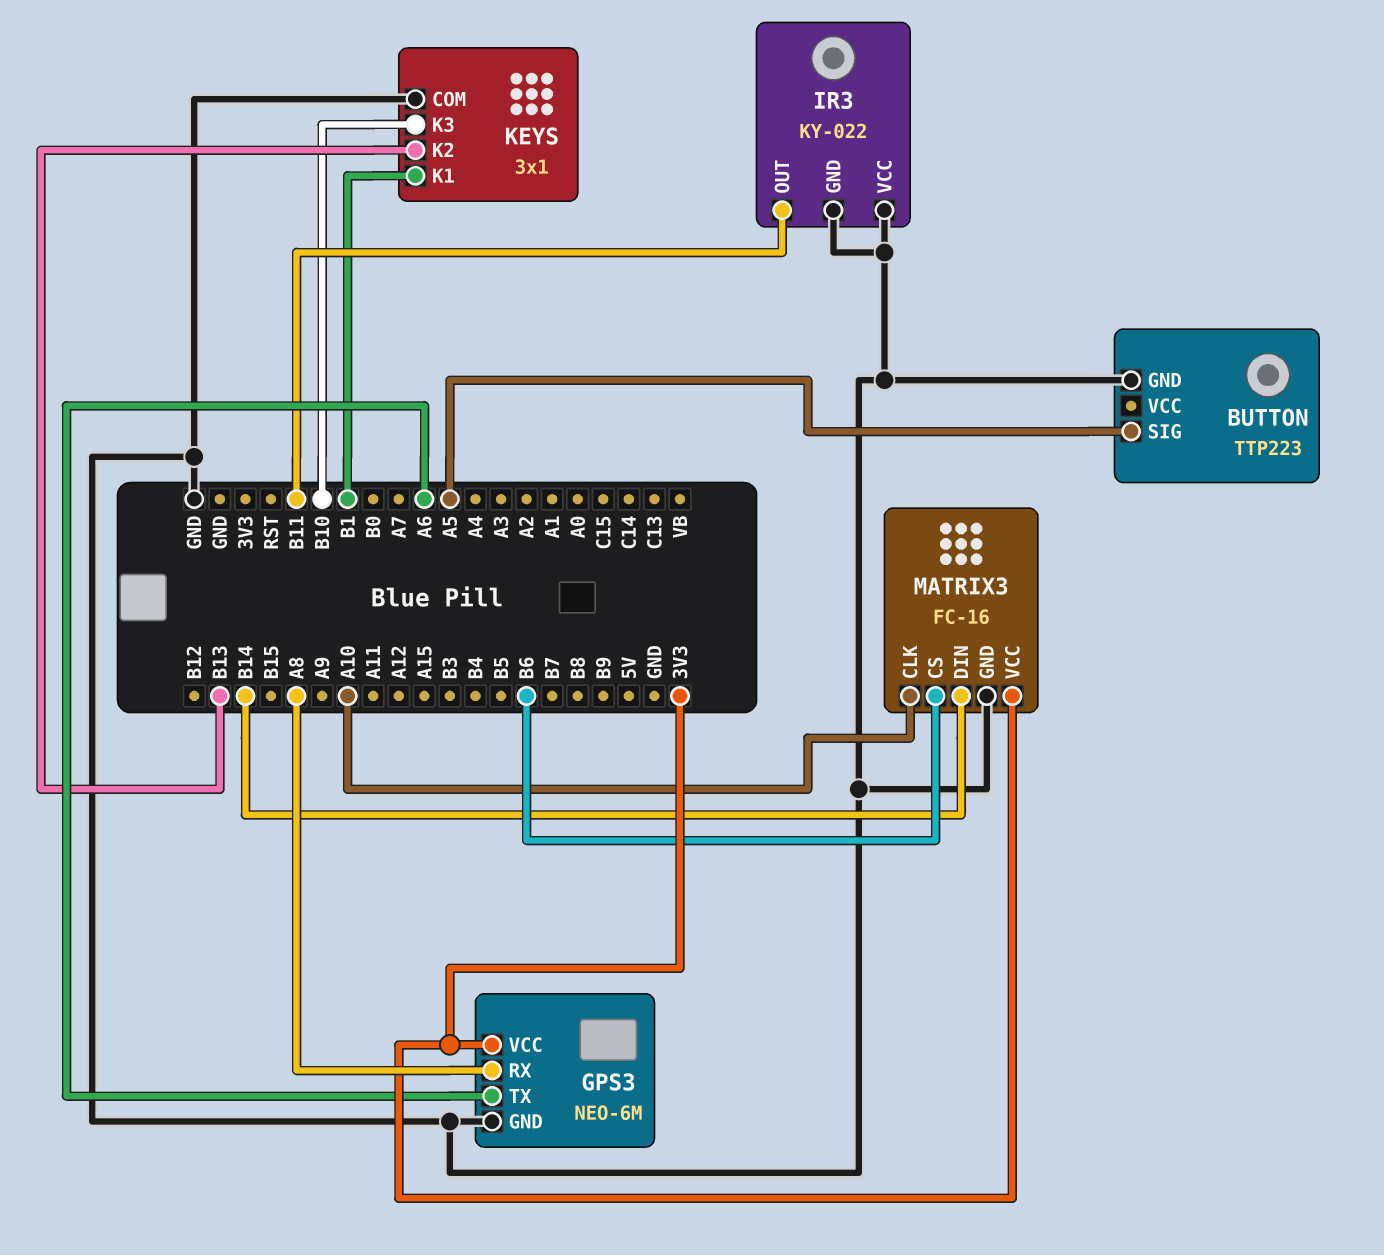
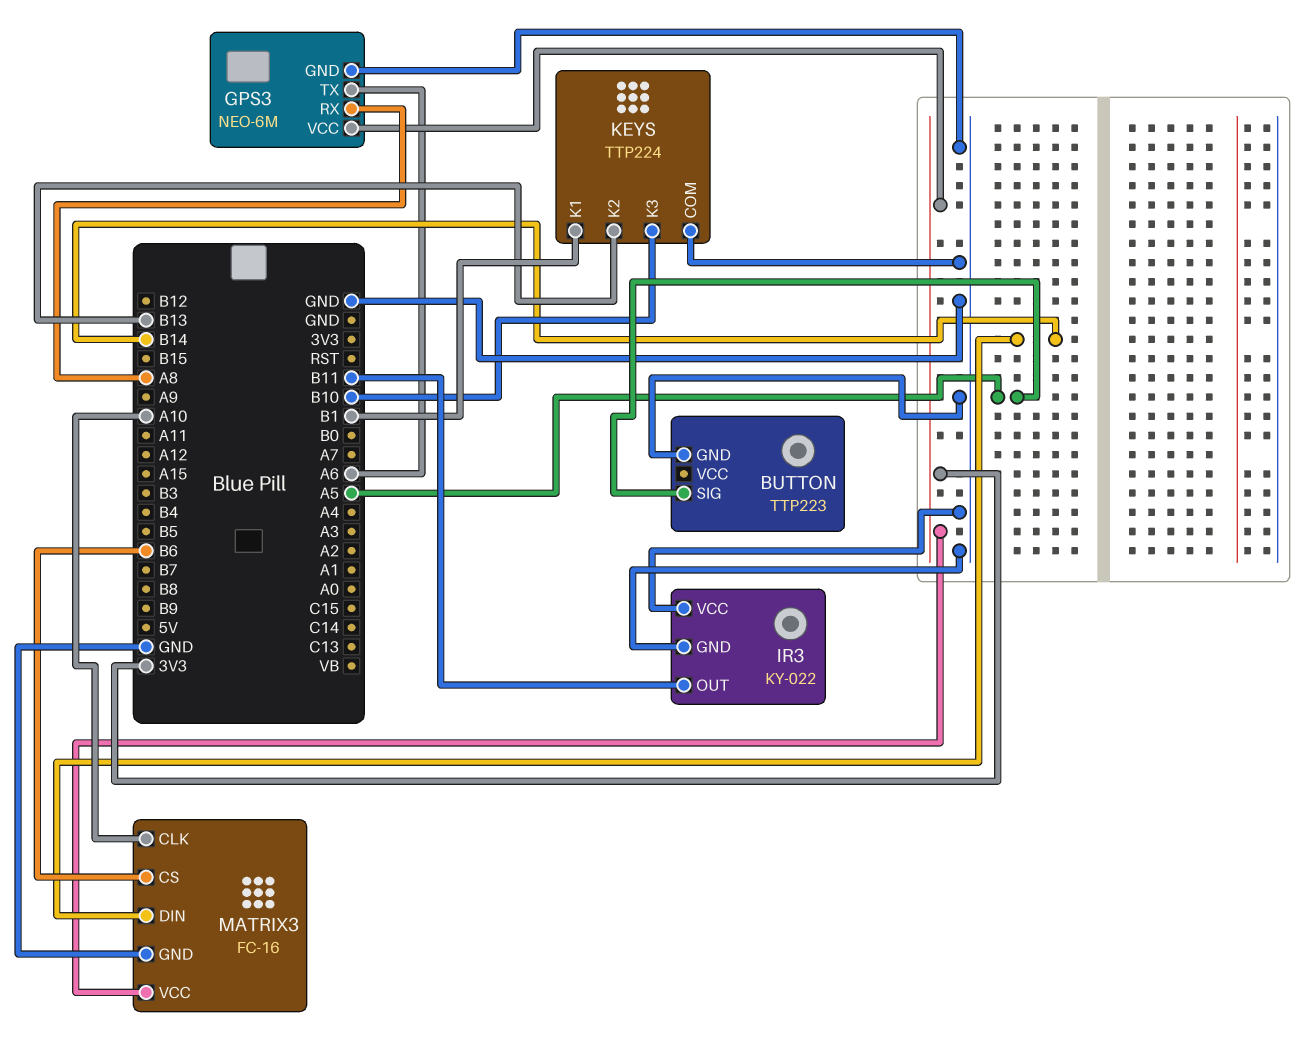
KEYS: 3x1 -> TTP224

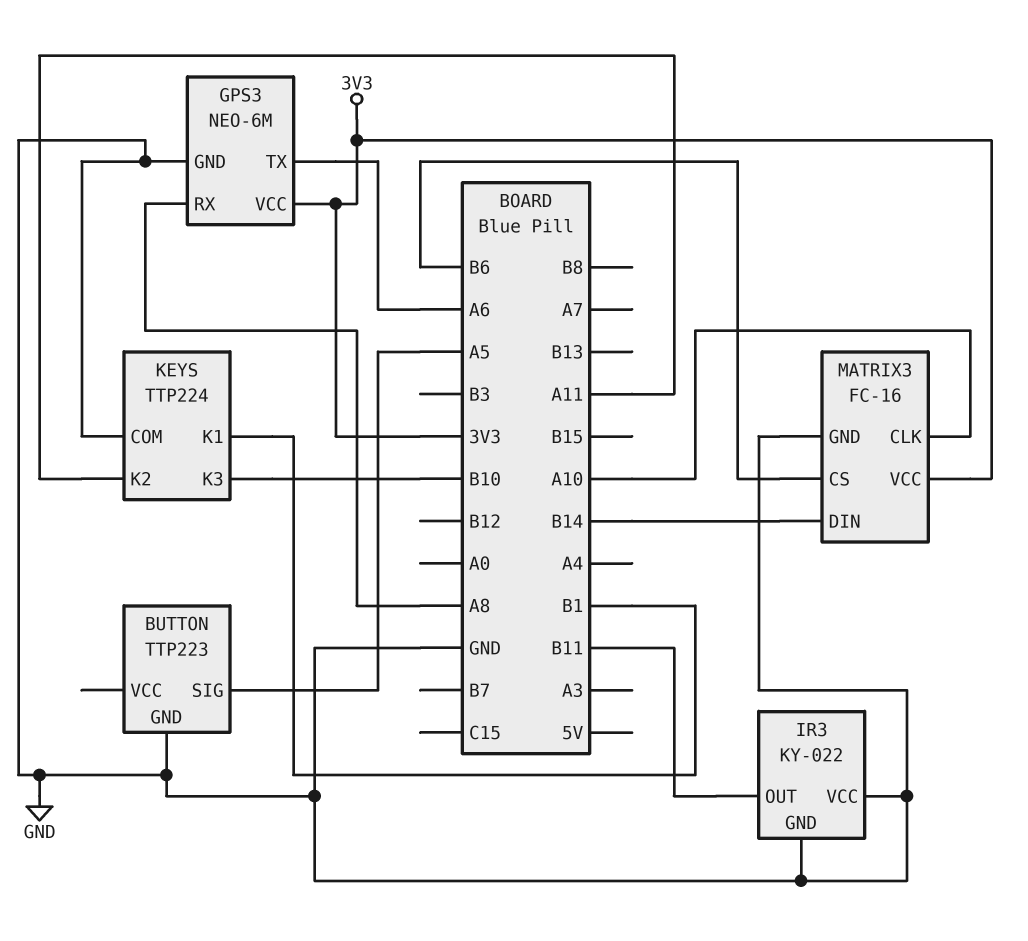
KEYS pin K2: B13 -> A11

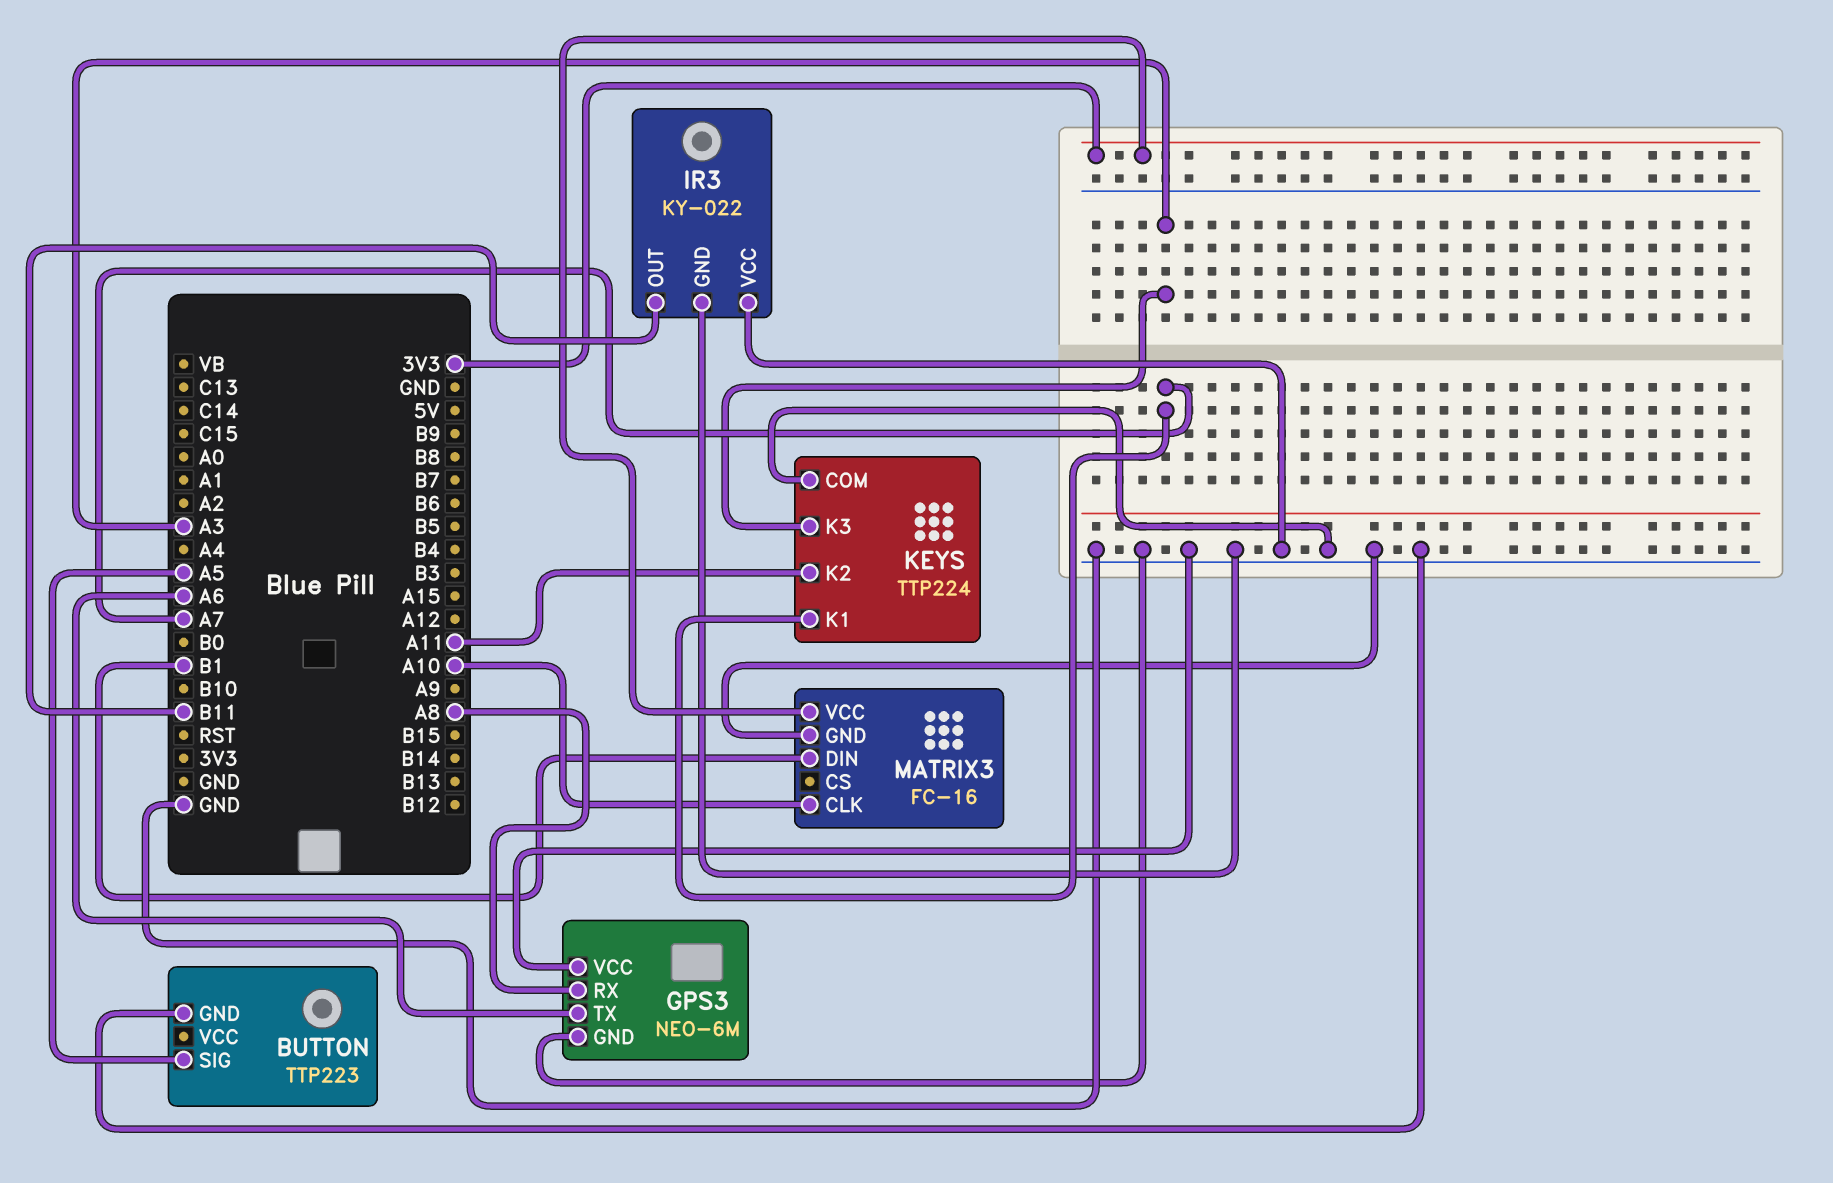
GPS3 pin VCC: 3V3 -> GND
KEYS pin K1: B1 -> A7
KEYS pin K3: B10 -> A3
MATRIX3 pin CS: B6 -> none
MATRIX3 pin DIN: B14 -> B1

